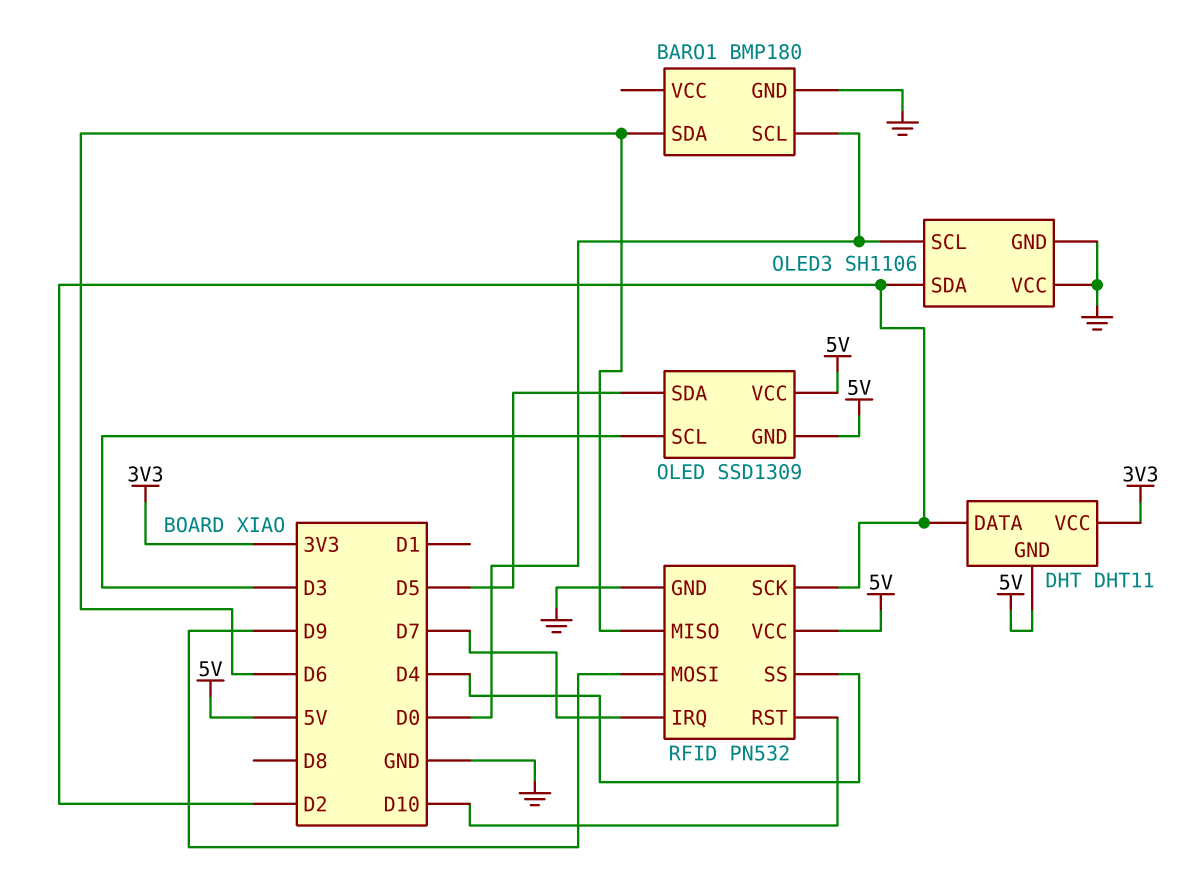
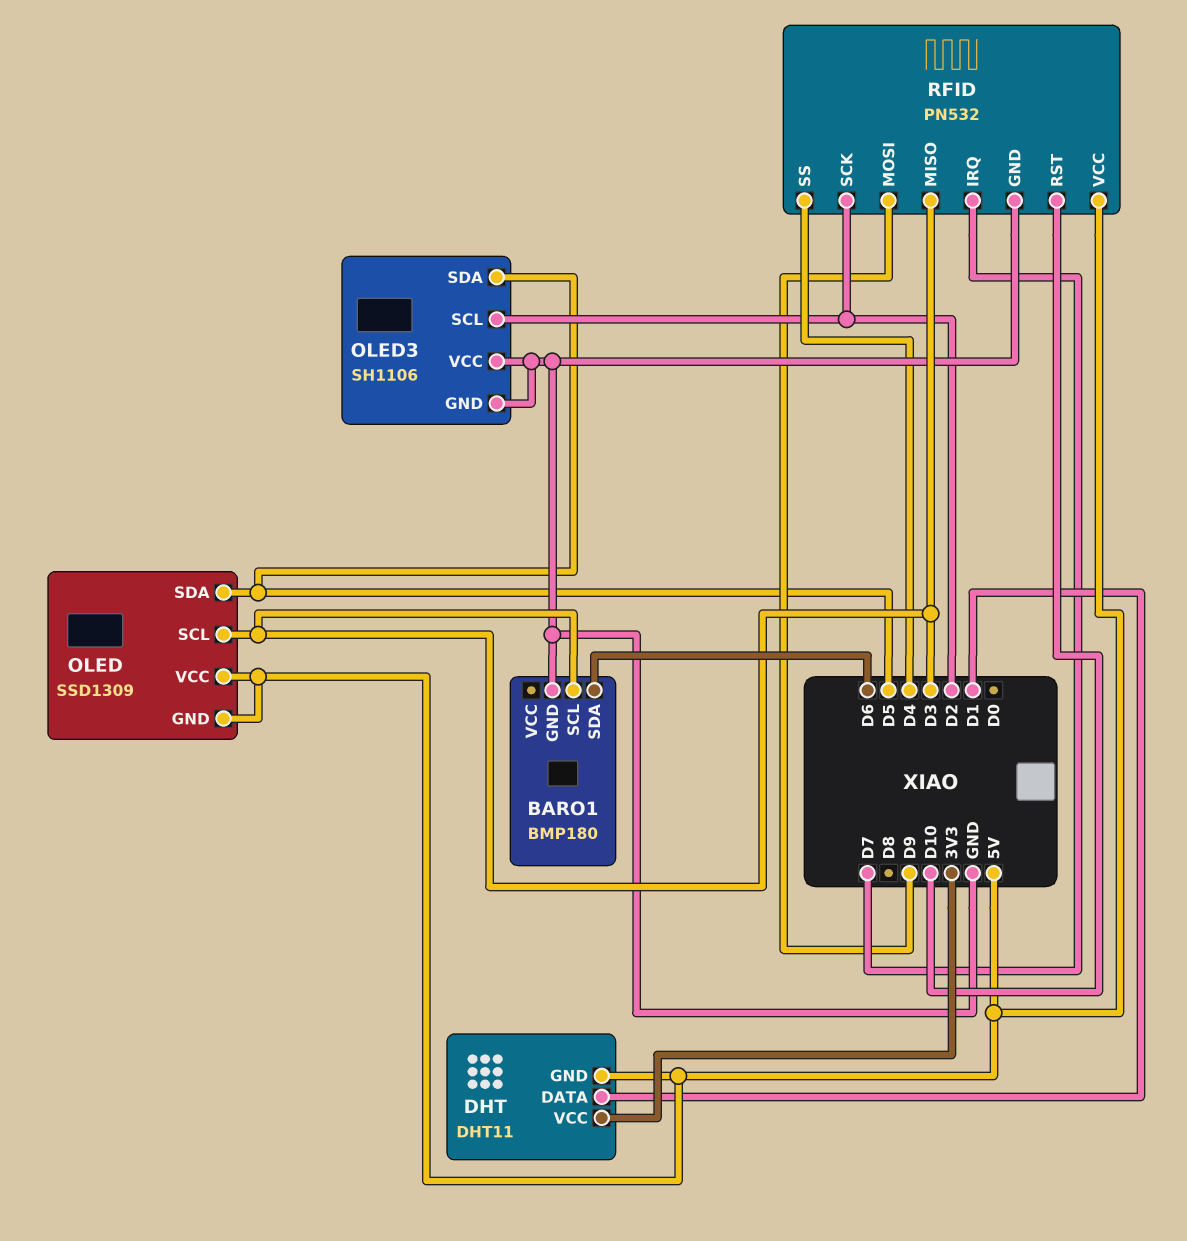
BARO1 pin SCL: D0 -> D3
DHT pin DATA: D2 -> D1
OLED3 pin SCL: D0 -> D2
OLED3 pin SDA: D2 -> D5
RFID pin MISO: D6 -> D3

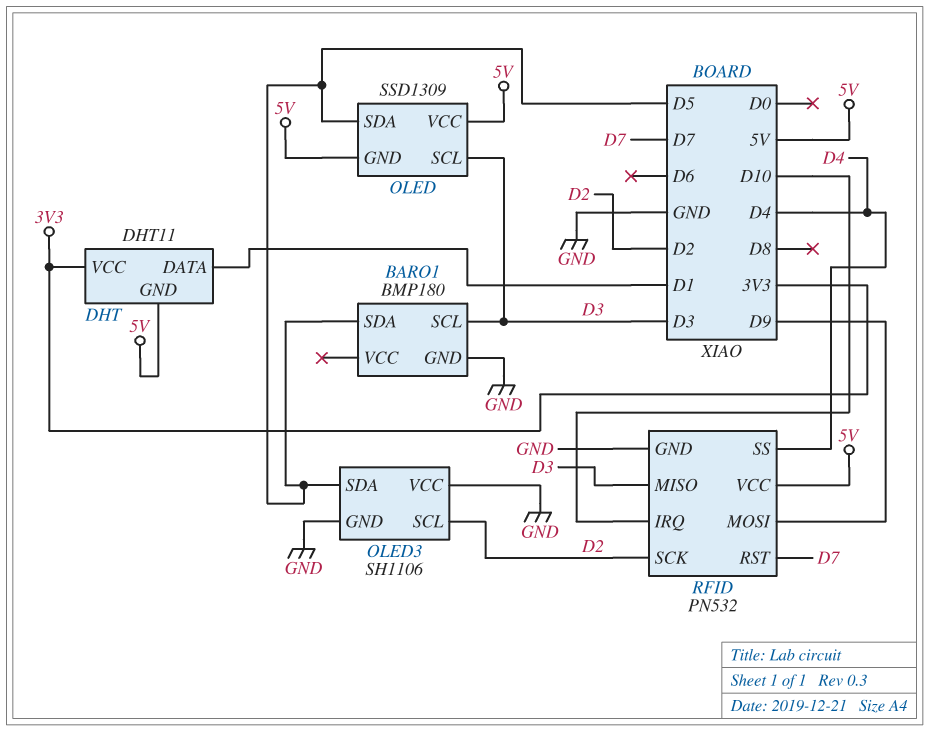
BARO1 pin SDA: D6 -> D5
RFID pin IRQ: D7 -> D10
RFID pin RST: D10 -> D7

